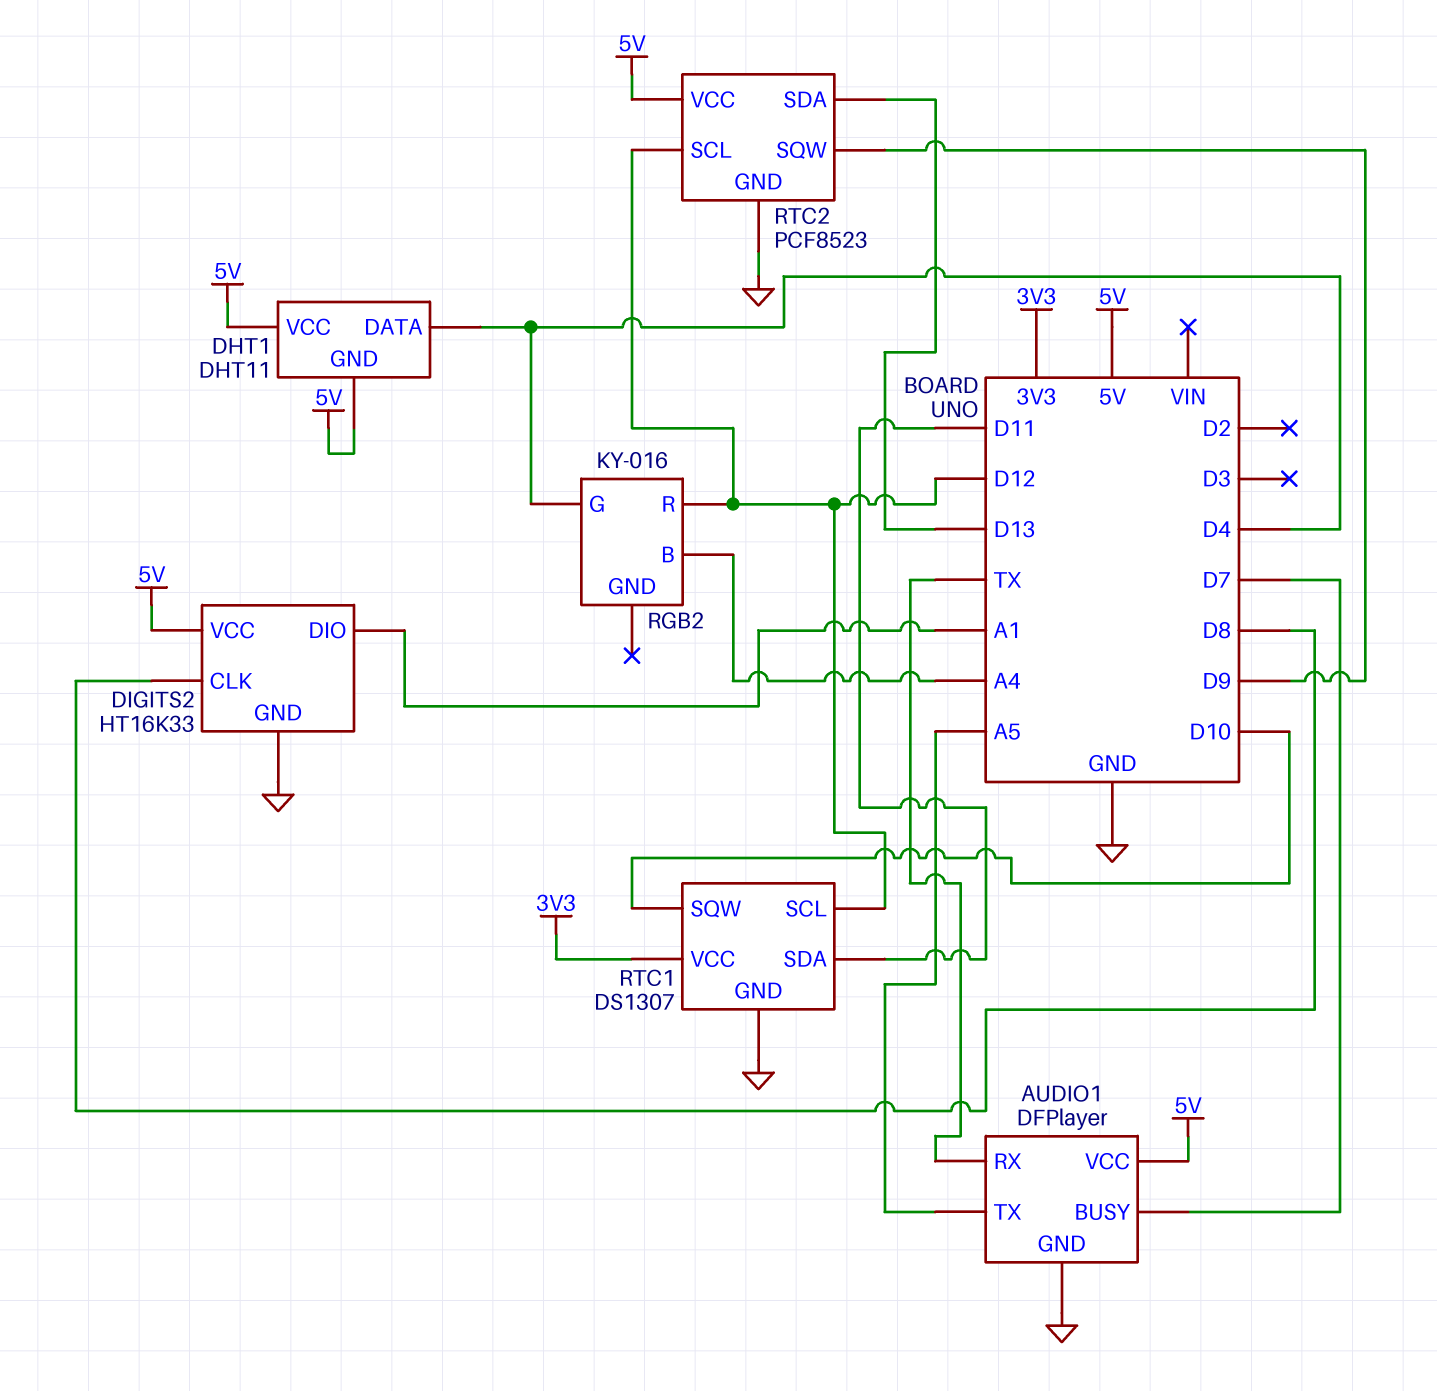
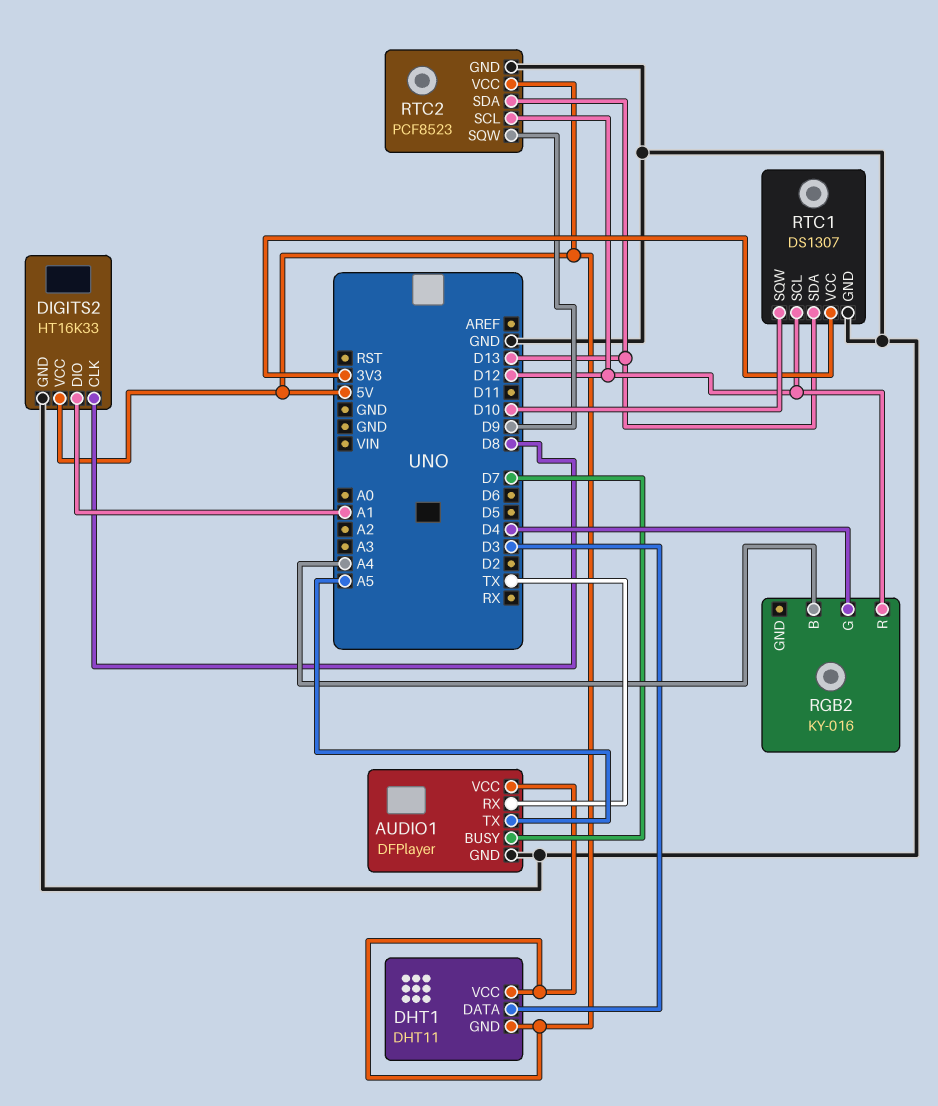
DHT1 pin DATA: D4 -> D3
RTC1 pin SDA: D11 -> D13

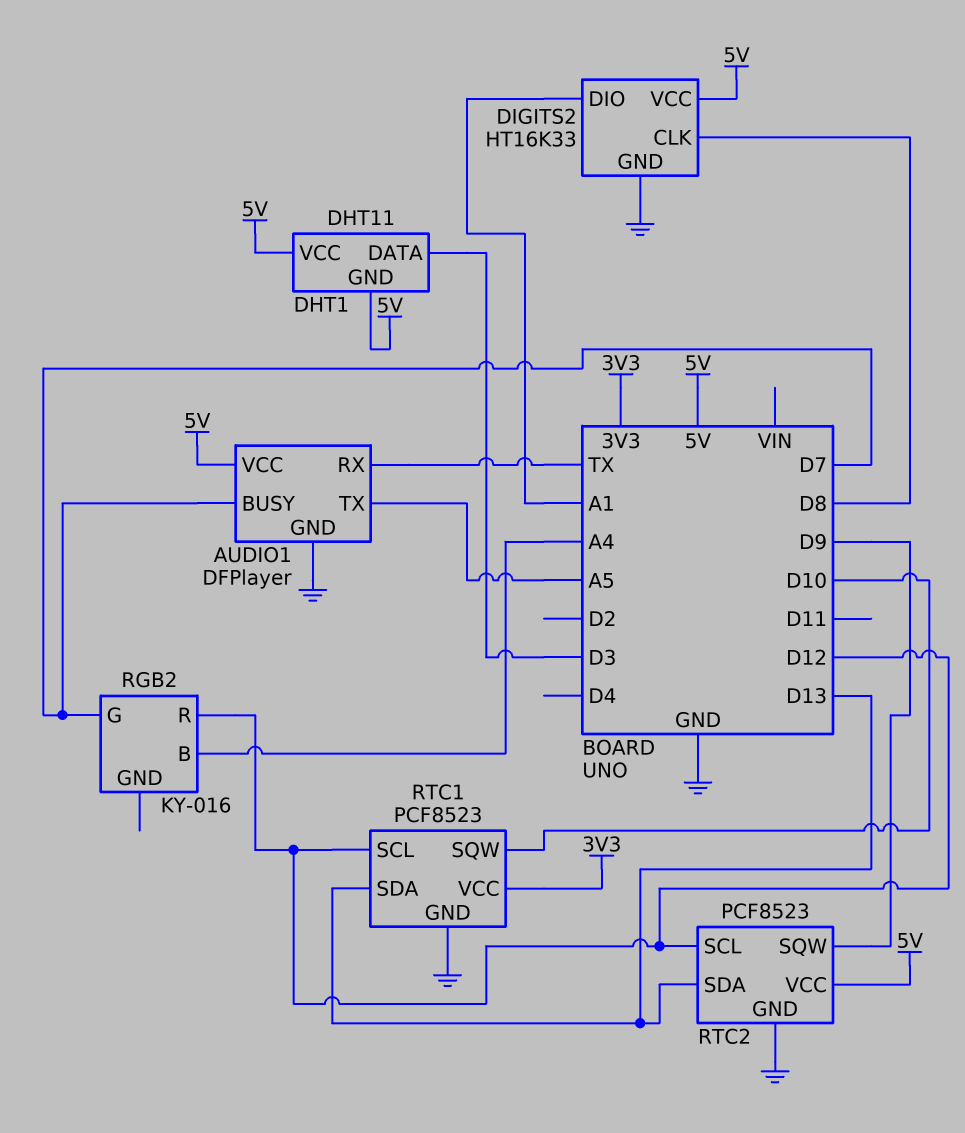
RGB2 pin G: D4 -> D7
RTC1: DS1307 -> PCF8523

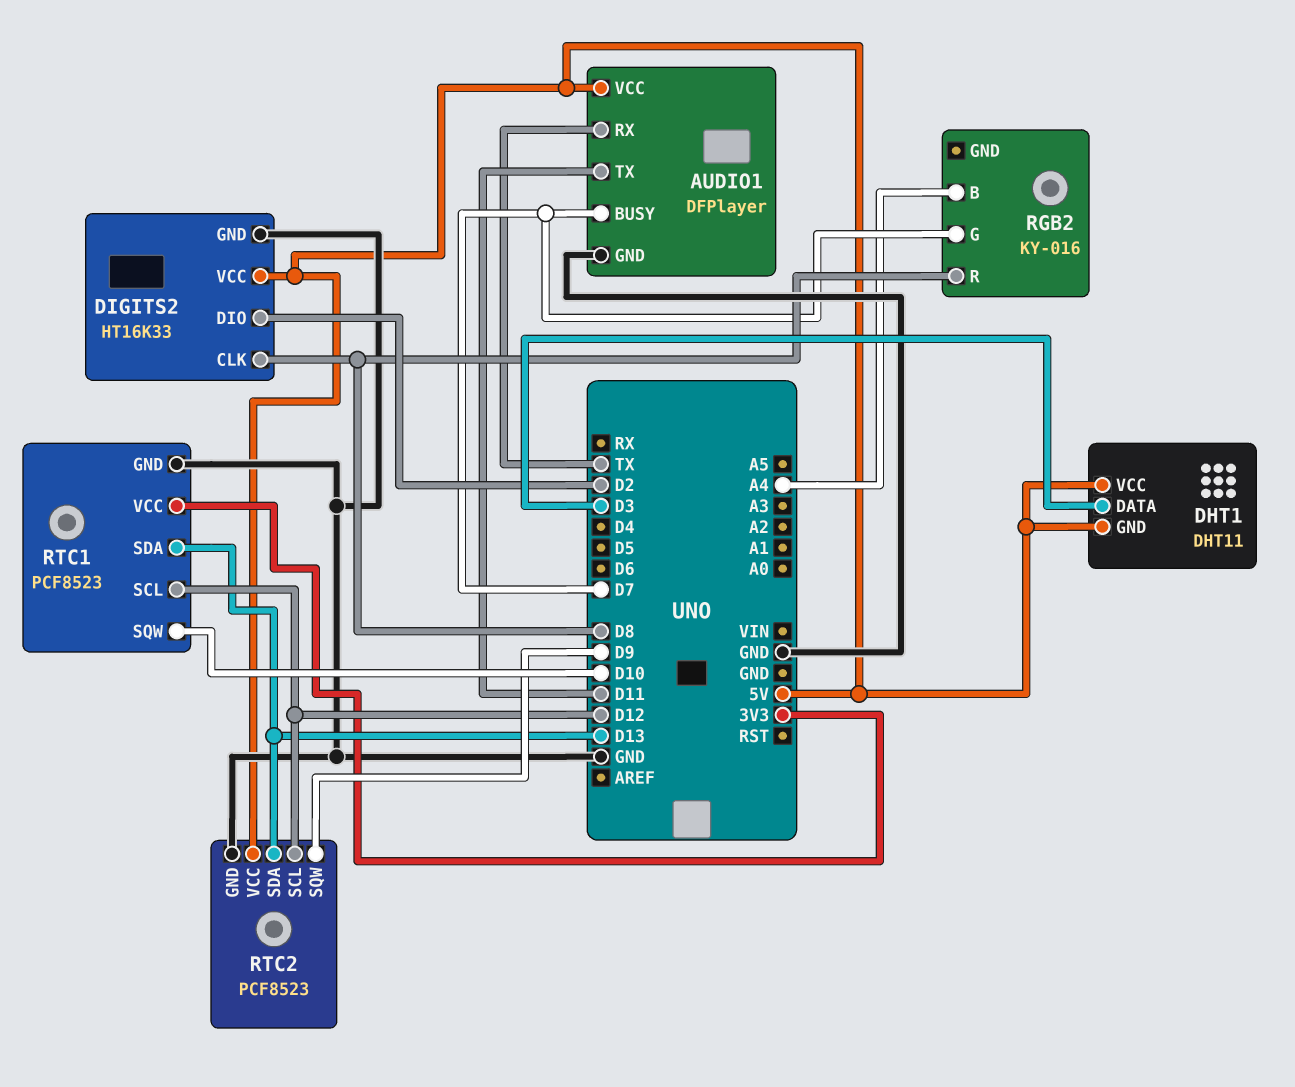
AUDIO1 pin TX: A5 -> D11
DIGITS2 pin DIO: A1 -> D2
RGB2 pin R: D12 -> D8

